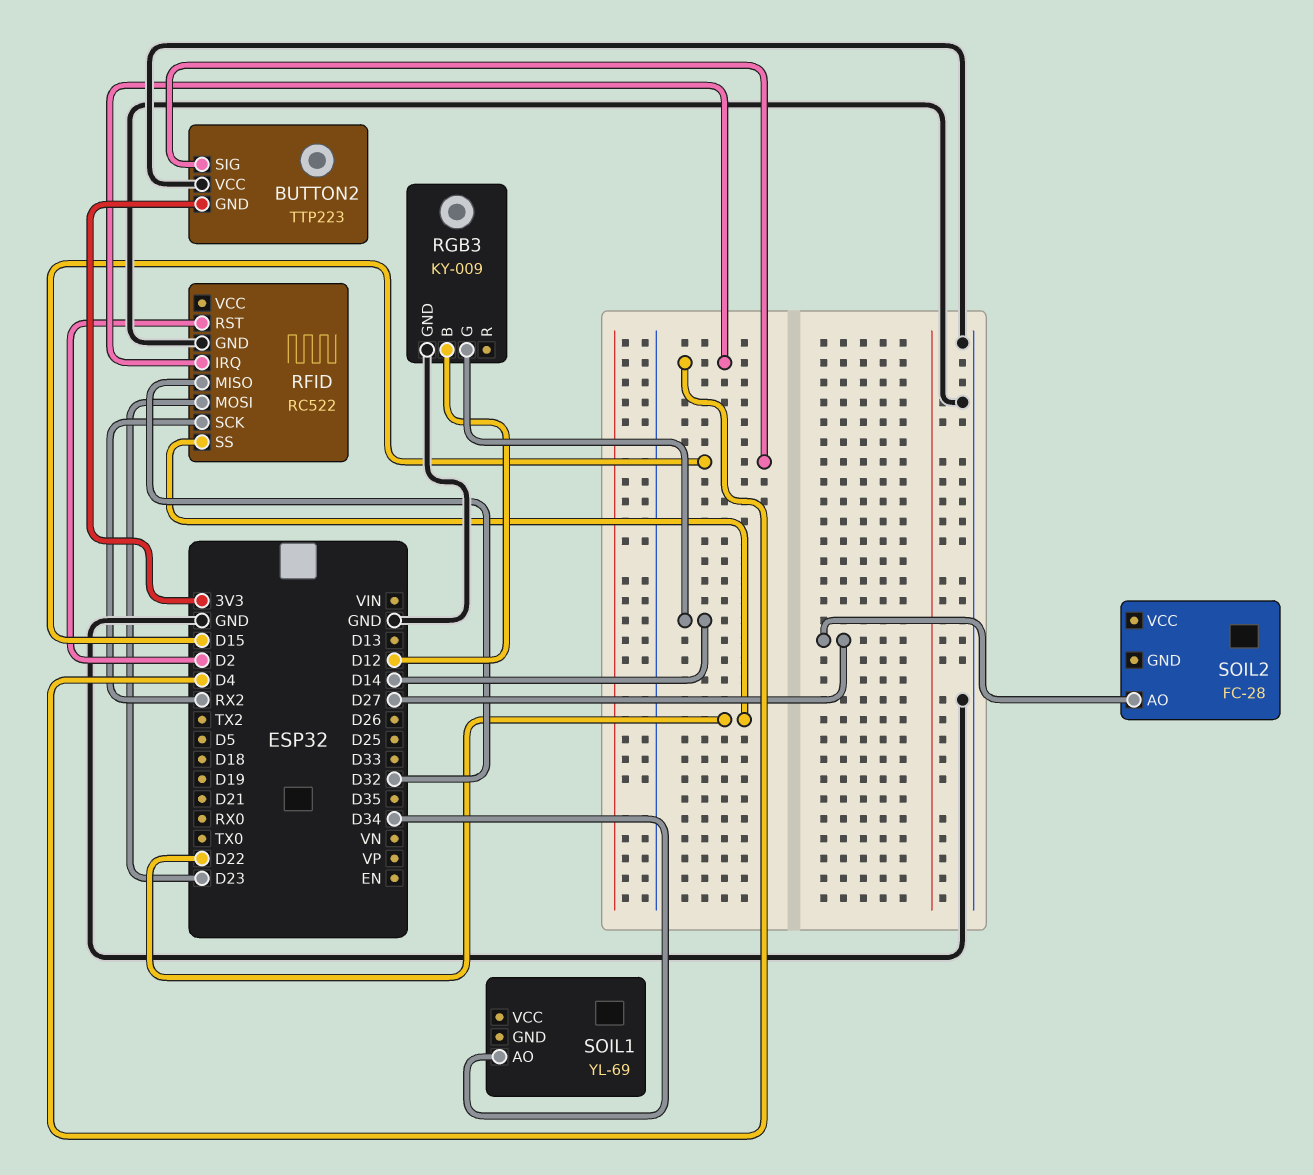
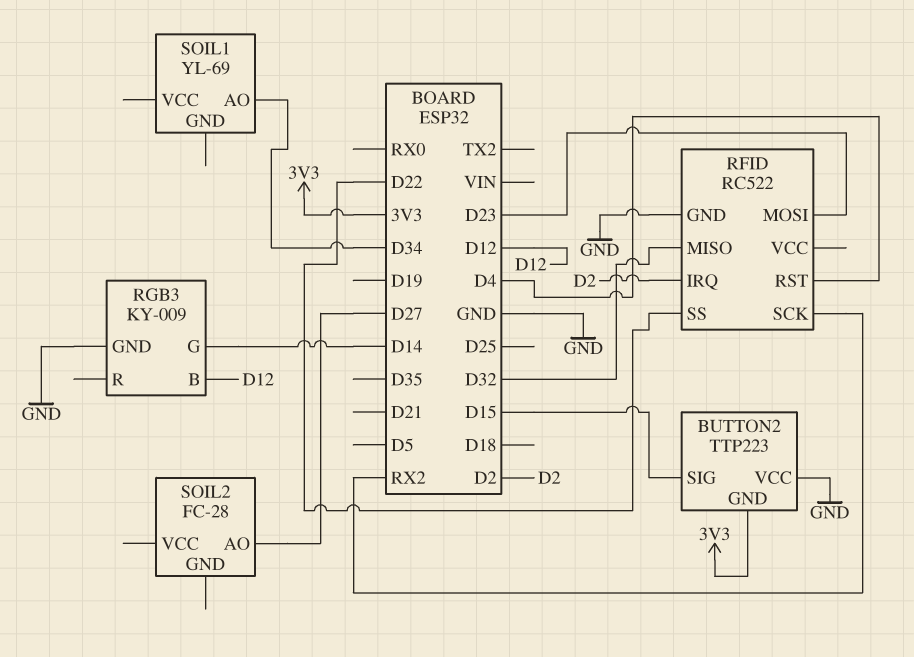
RFID pin IRQ: D4 -> D2
RFID pin RST: D2 -> D4

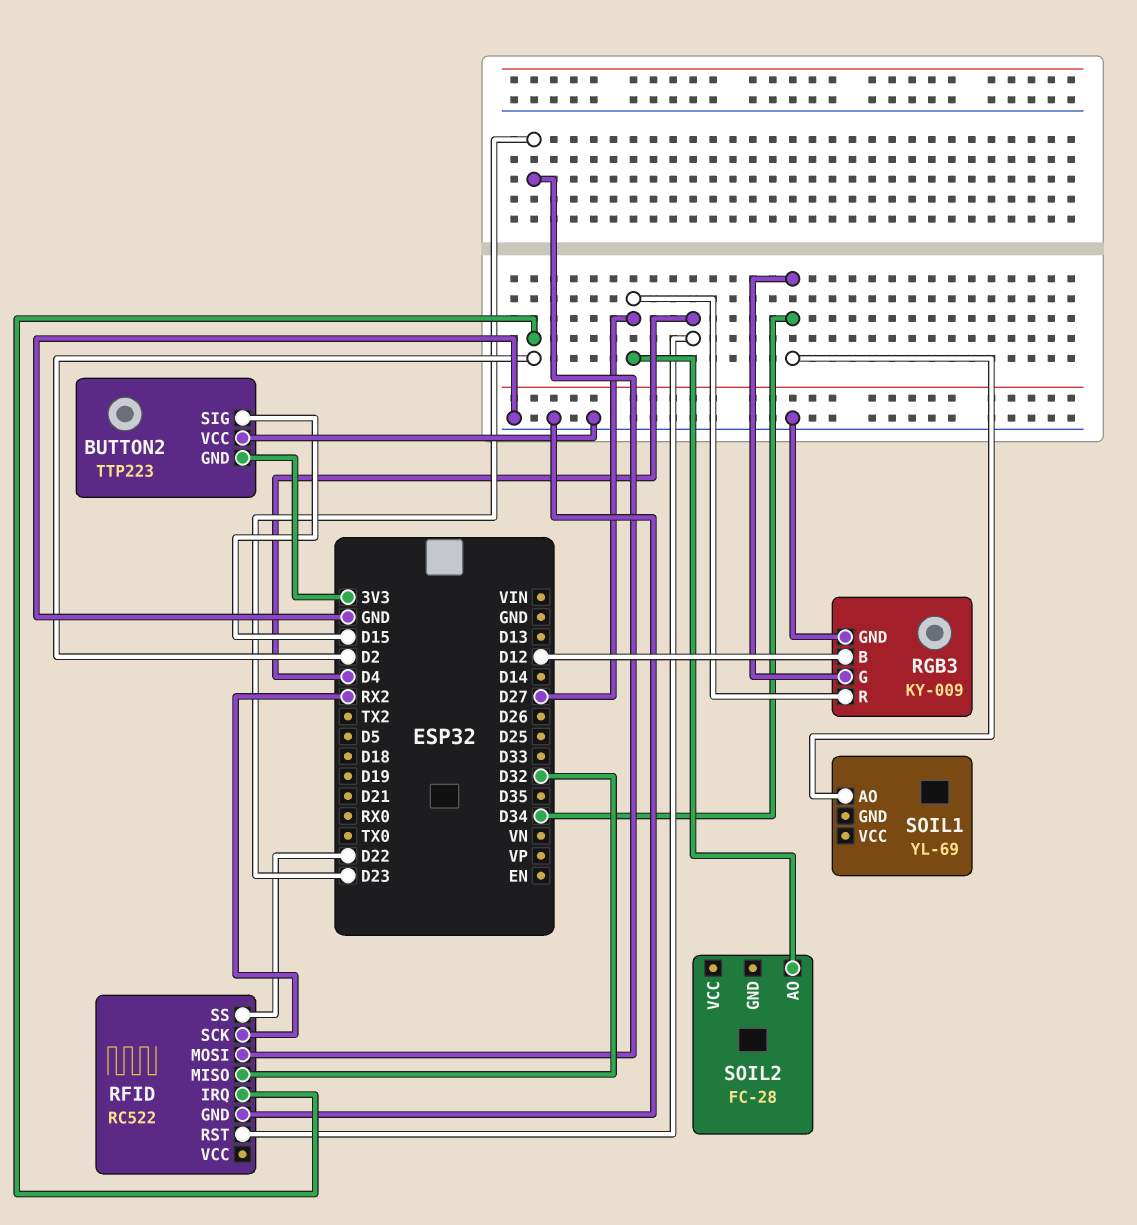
RGB3 pin G: D14 -> D34
RGB3 pin R: none -> D27

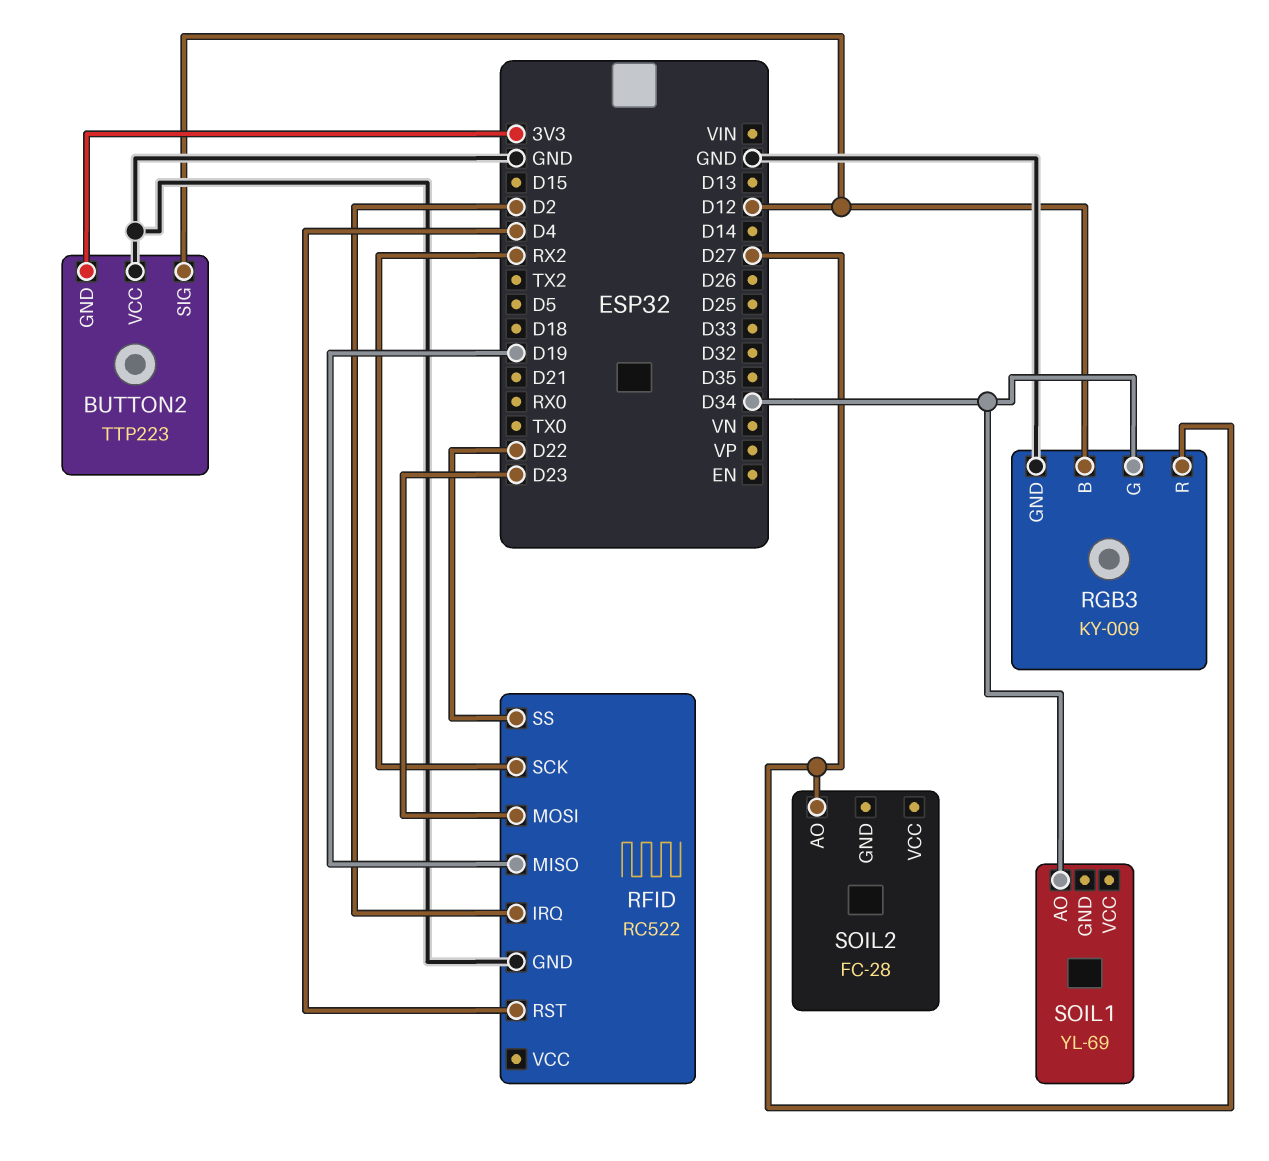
BUTTON2 pin SIG: D15 -> D12
RFID pin MISO: D32 -> D19

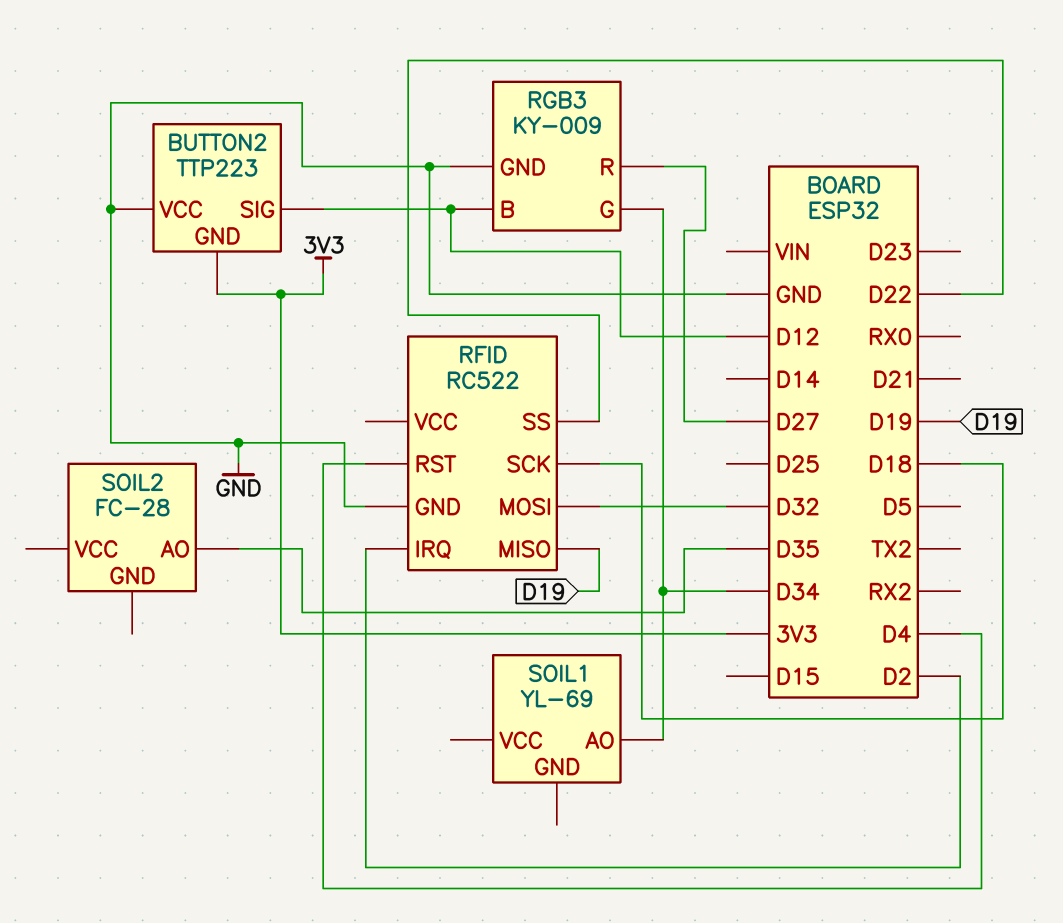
RFID pin MOSI: D23 -> D32
RFID pin SCK: RX2 -> D18
SOIL2 pin AO: D27 -> D35

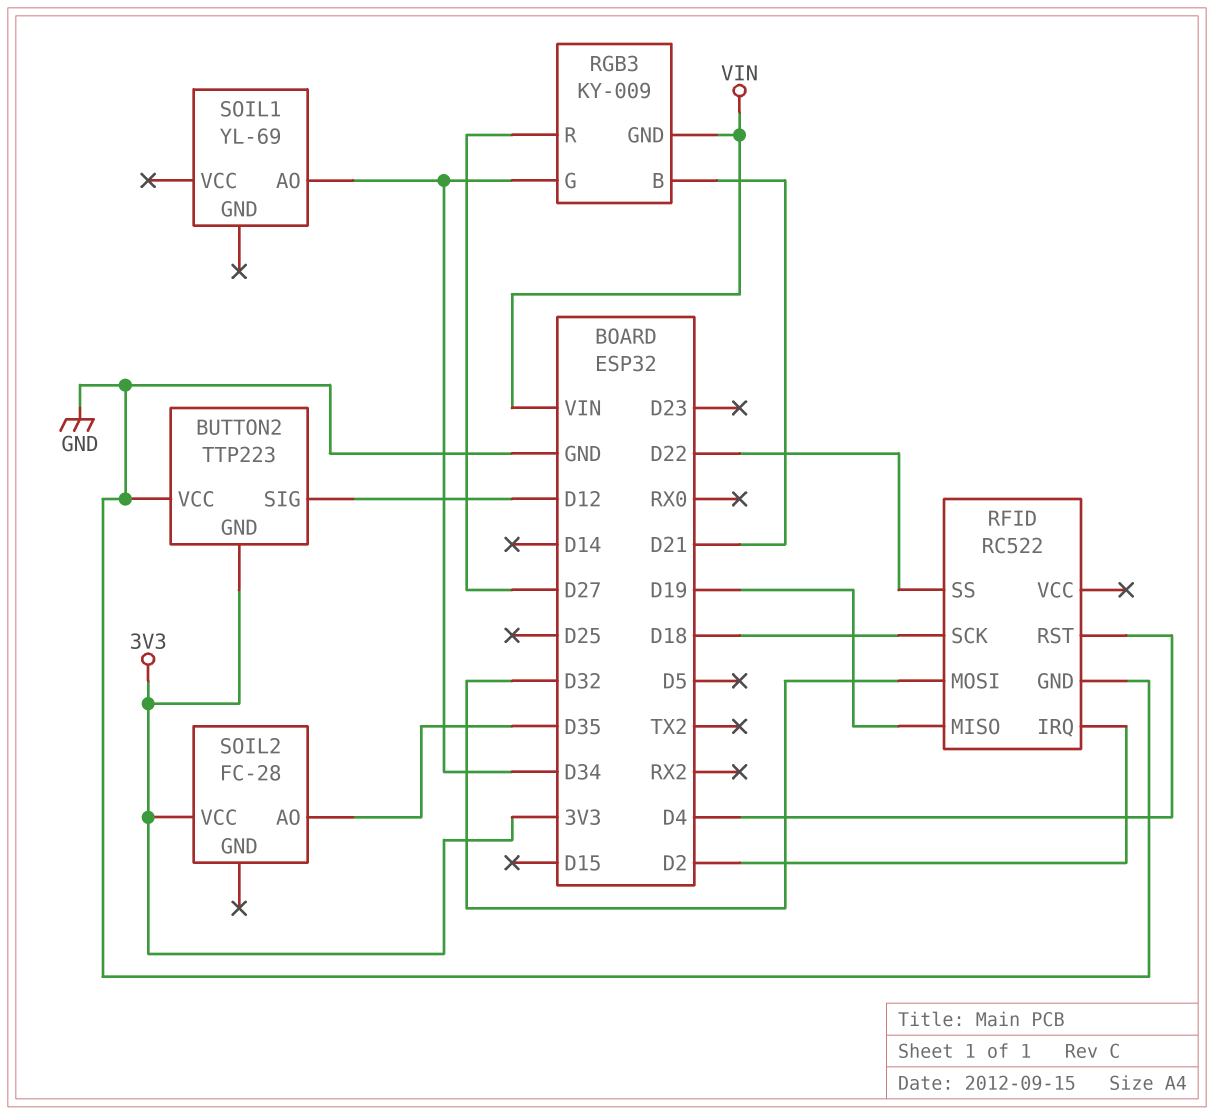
RGB3 pin B: D12 -> D21
RGB3 pin GND: GND -> VIN
SOIL2 pin VCC: none -> 3V3

